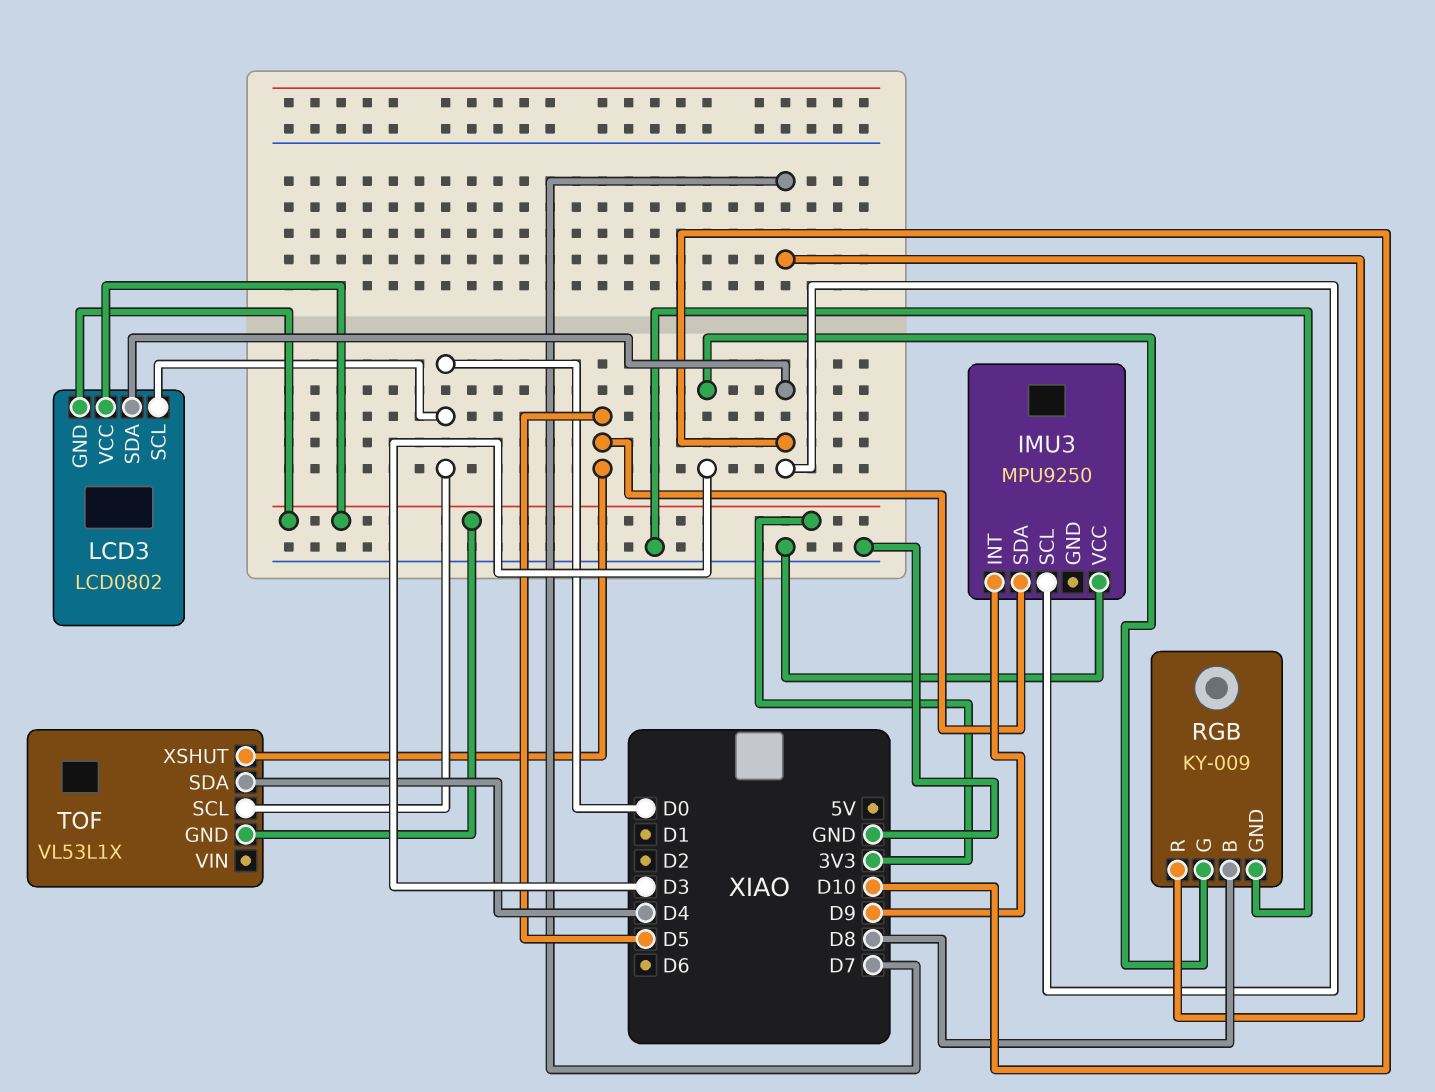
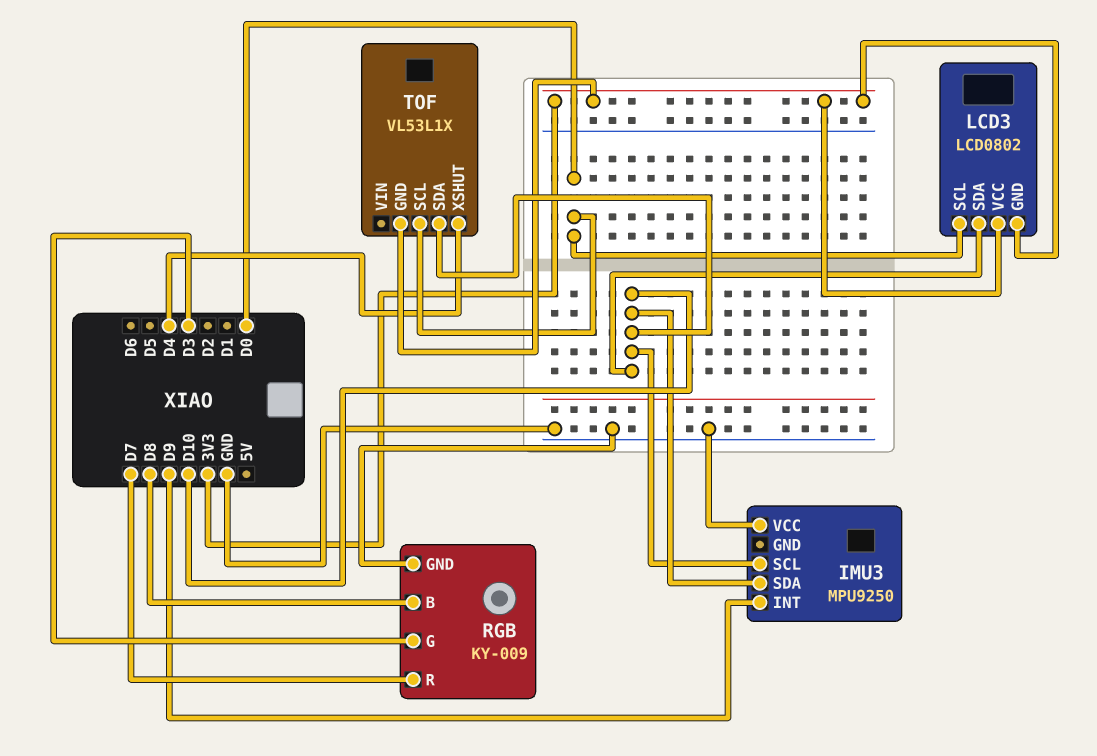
IMU3 pin SDA: D5 -> D10
TOF pin SDA: D4 -> D10
TOF pin XSHUT: D5 -> D4

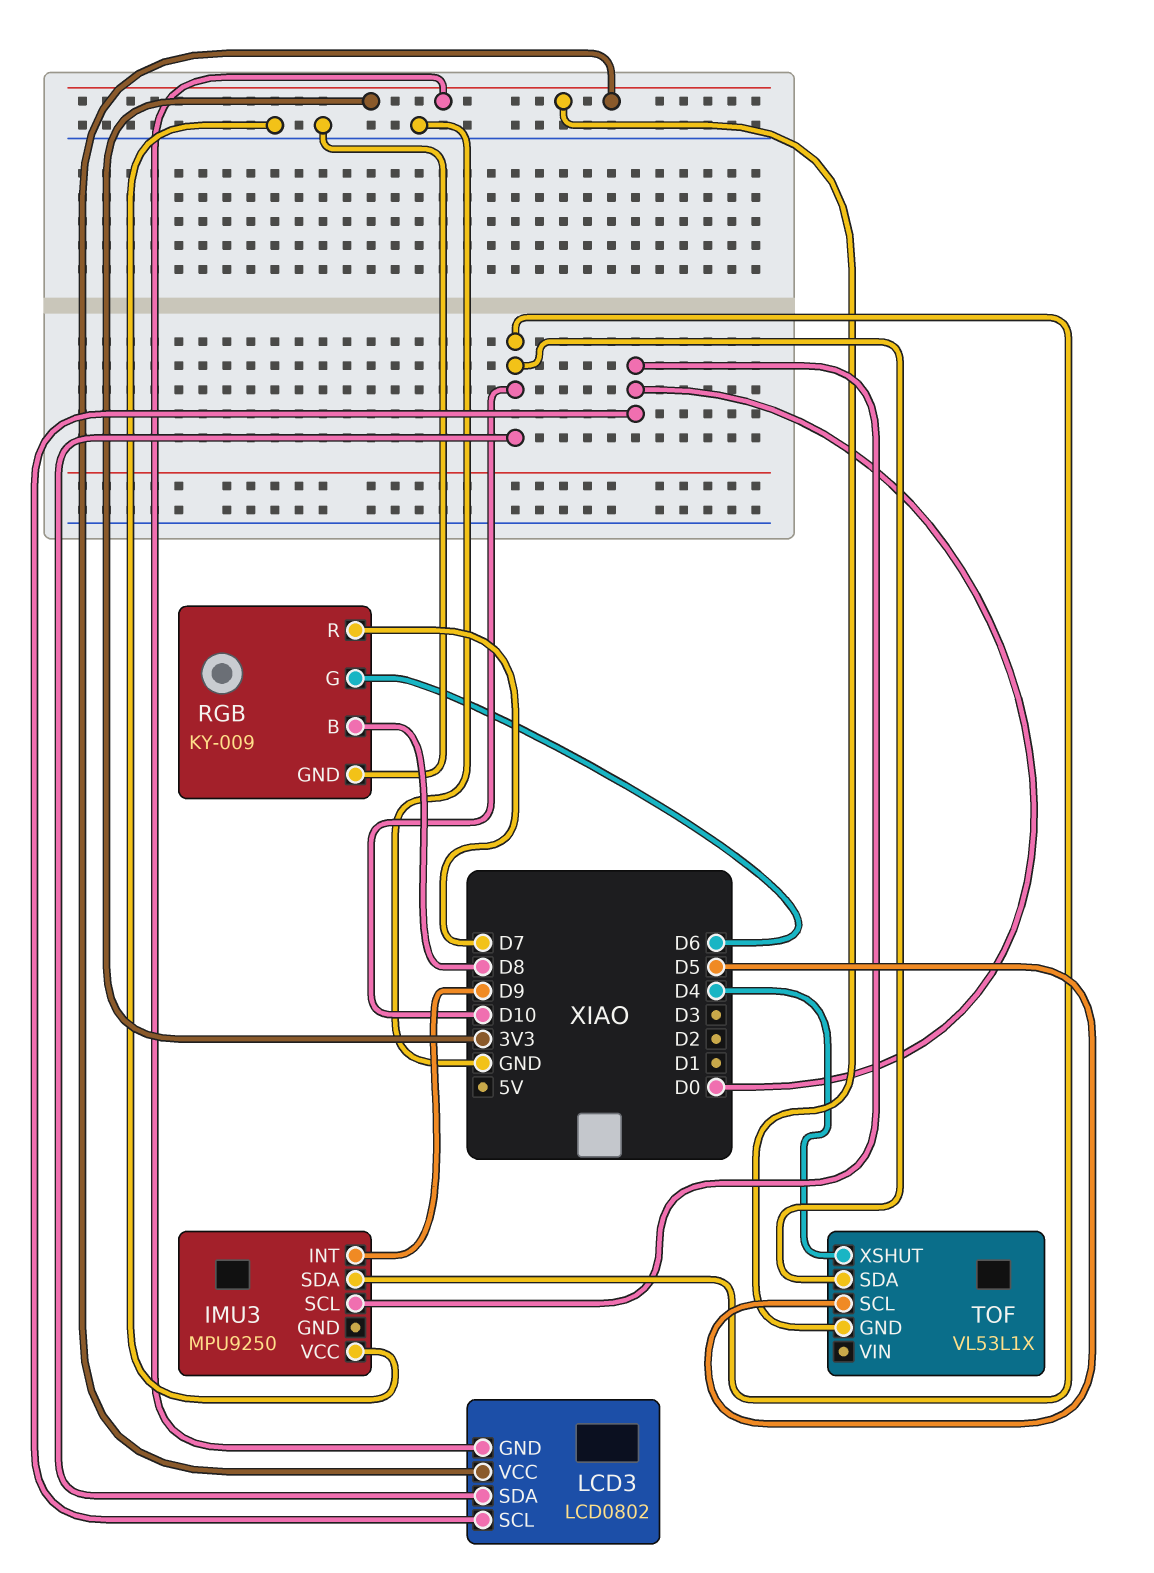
IMU3 pin SCL: D10 -> D0
RGB pin G: D3 -> D6
TOF pin SCL: D0 -> D5

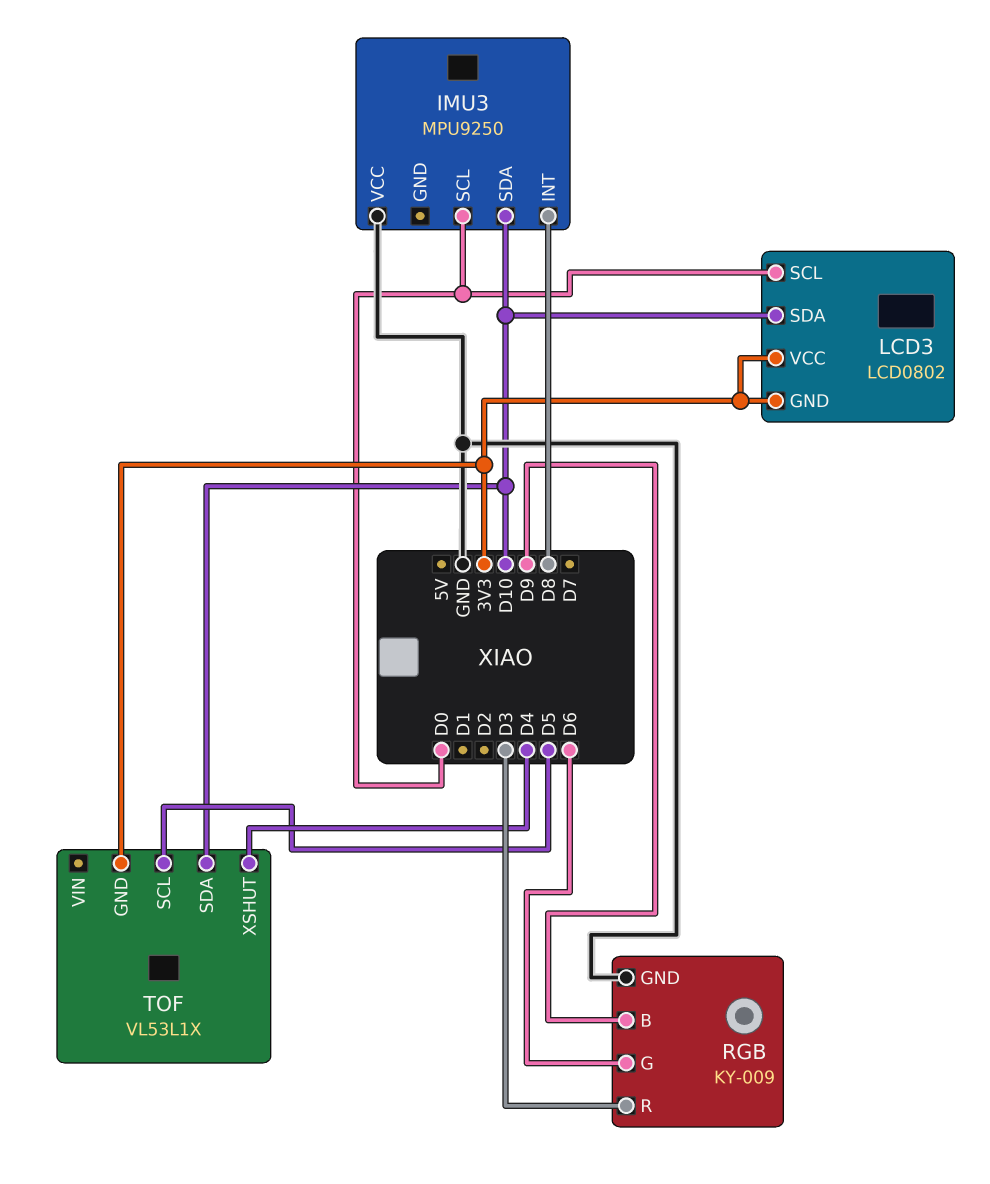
IMU3 pin INT: D9 -> D8
RGB pin B: D8 -> D9
RGB pin R: D7 -> D3

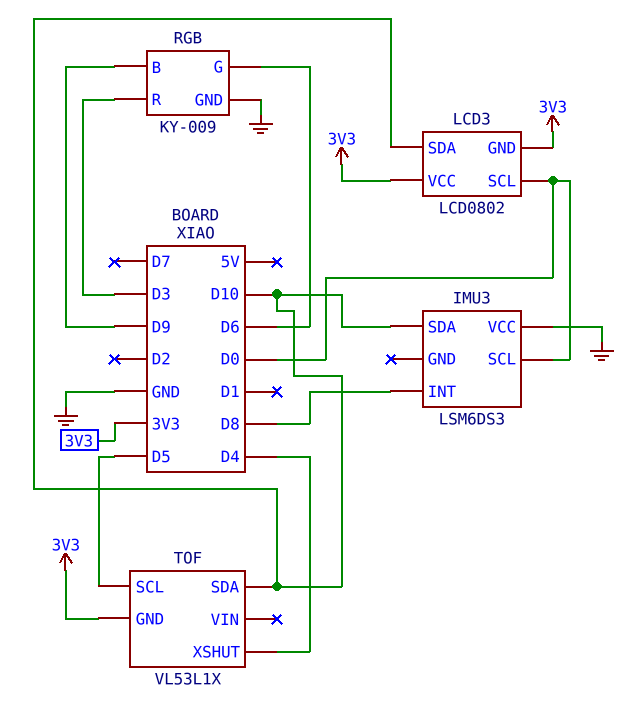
IMU3: MPU9250 -> LSM6DS3

